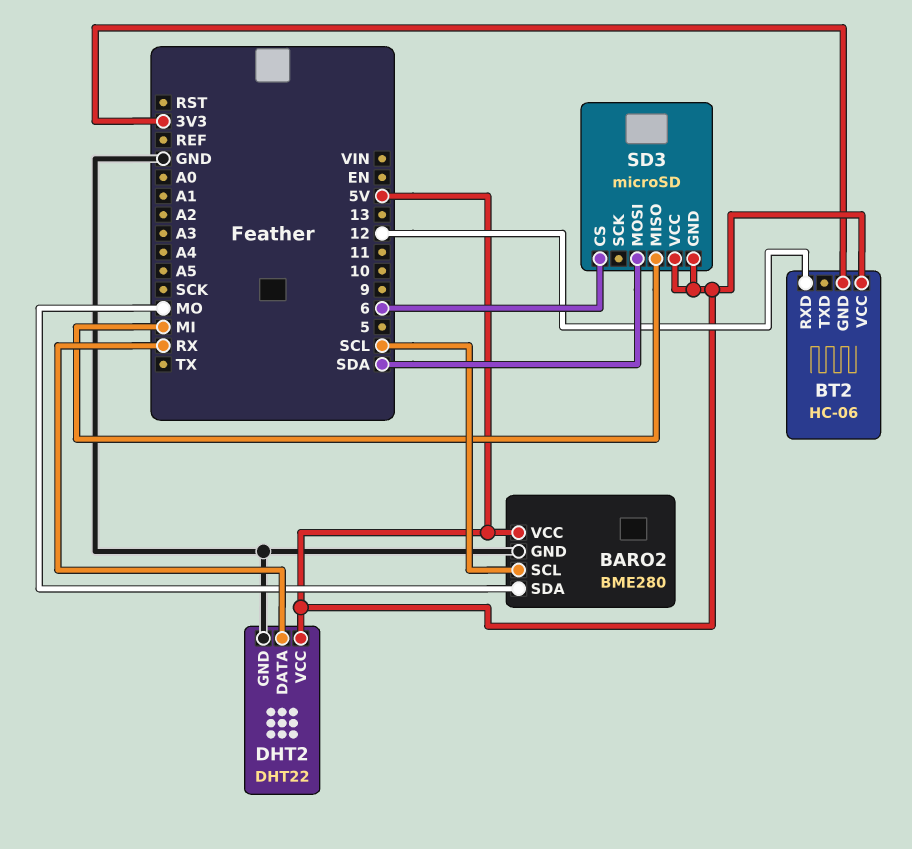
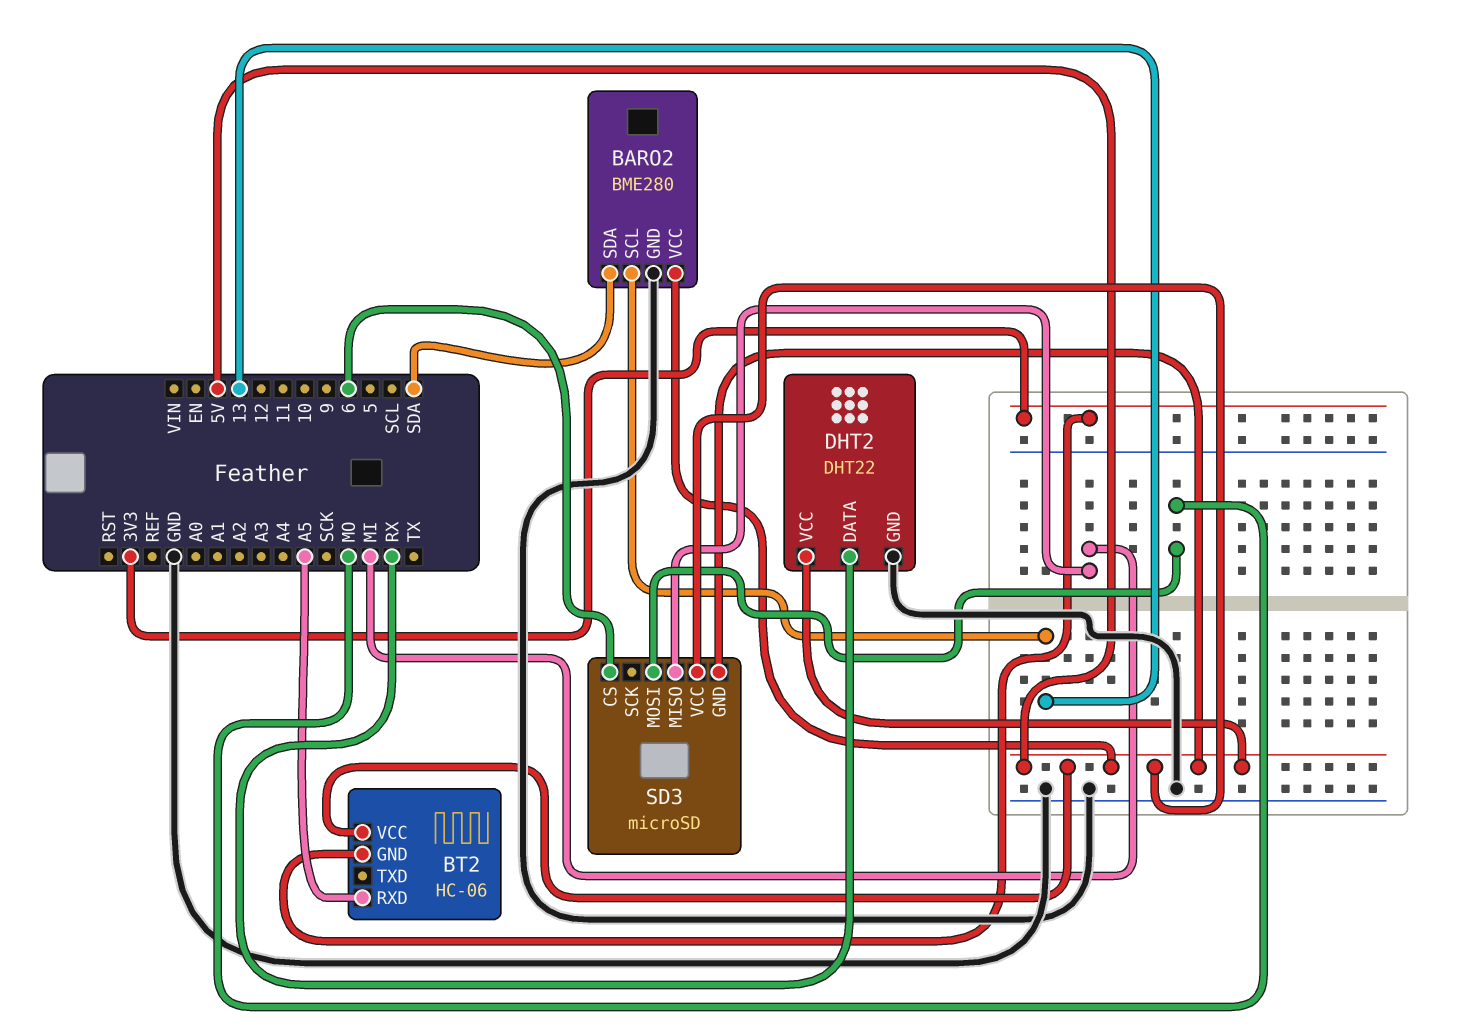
BARO2 pin SCL: SCL -> 13
BARO2 pin SDA: MO -> SDA
BT2 pin RXD: 12 -> A5
SD3 pin MOSI: SDA -> MO

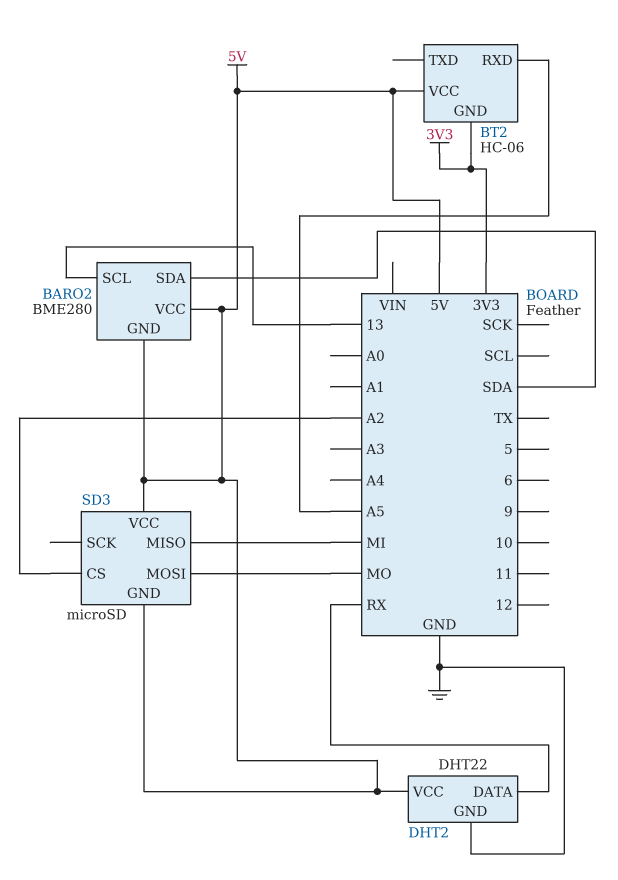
BARO2 pin GND: GND -> 5V
SD3 pin CS: 6 -> A2

